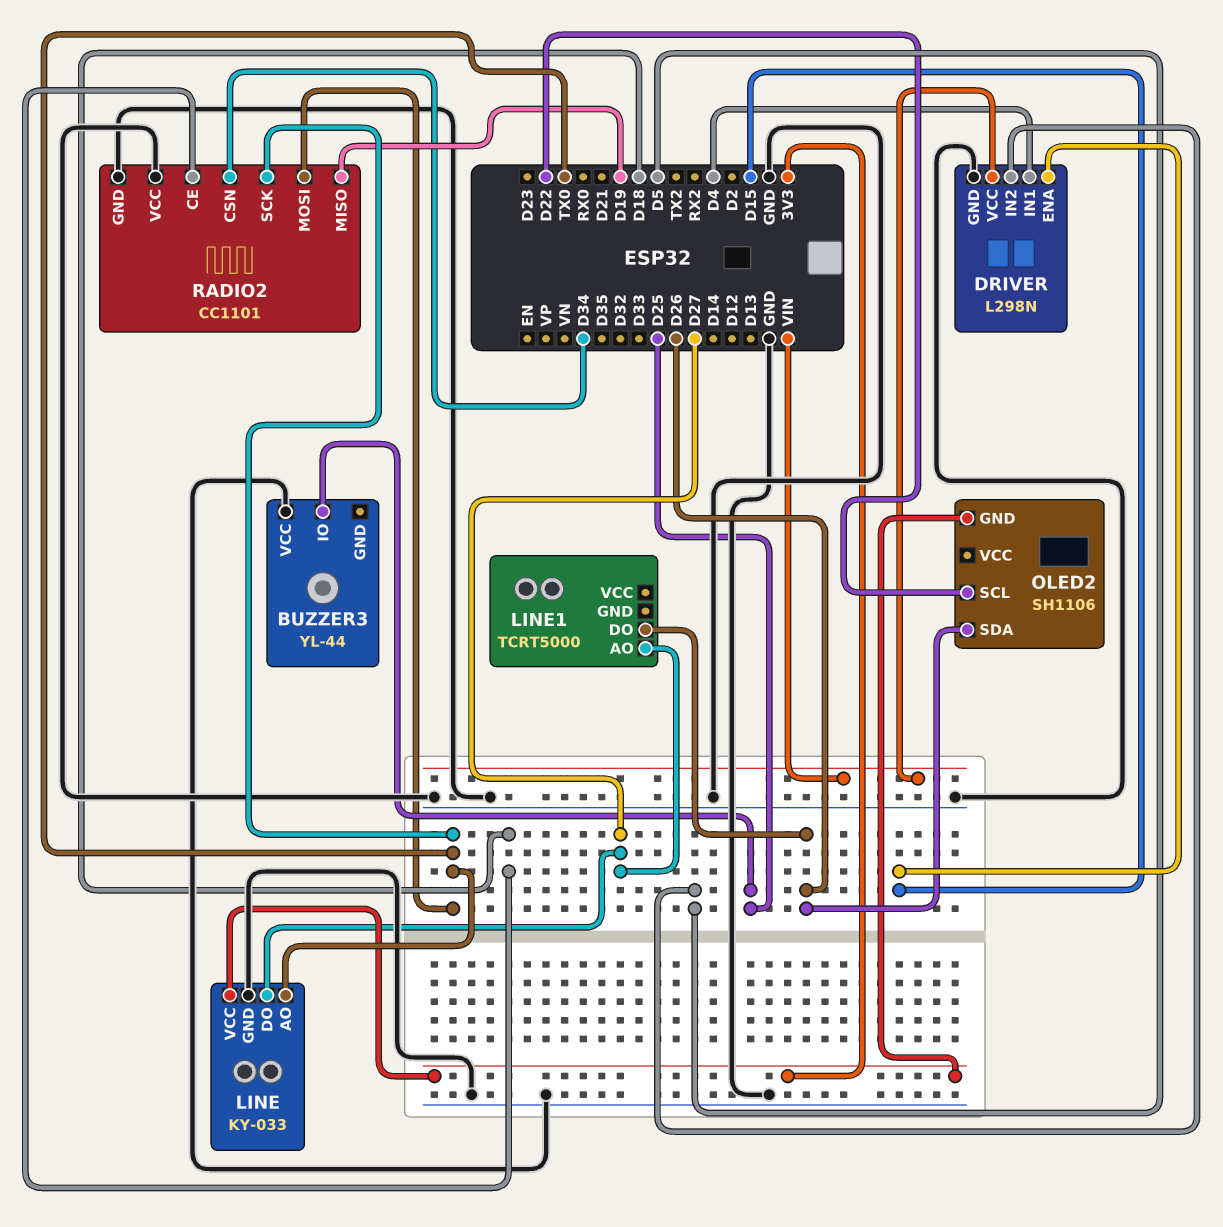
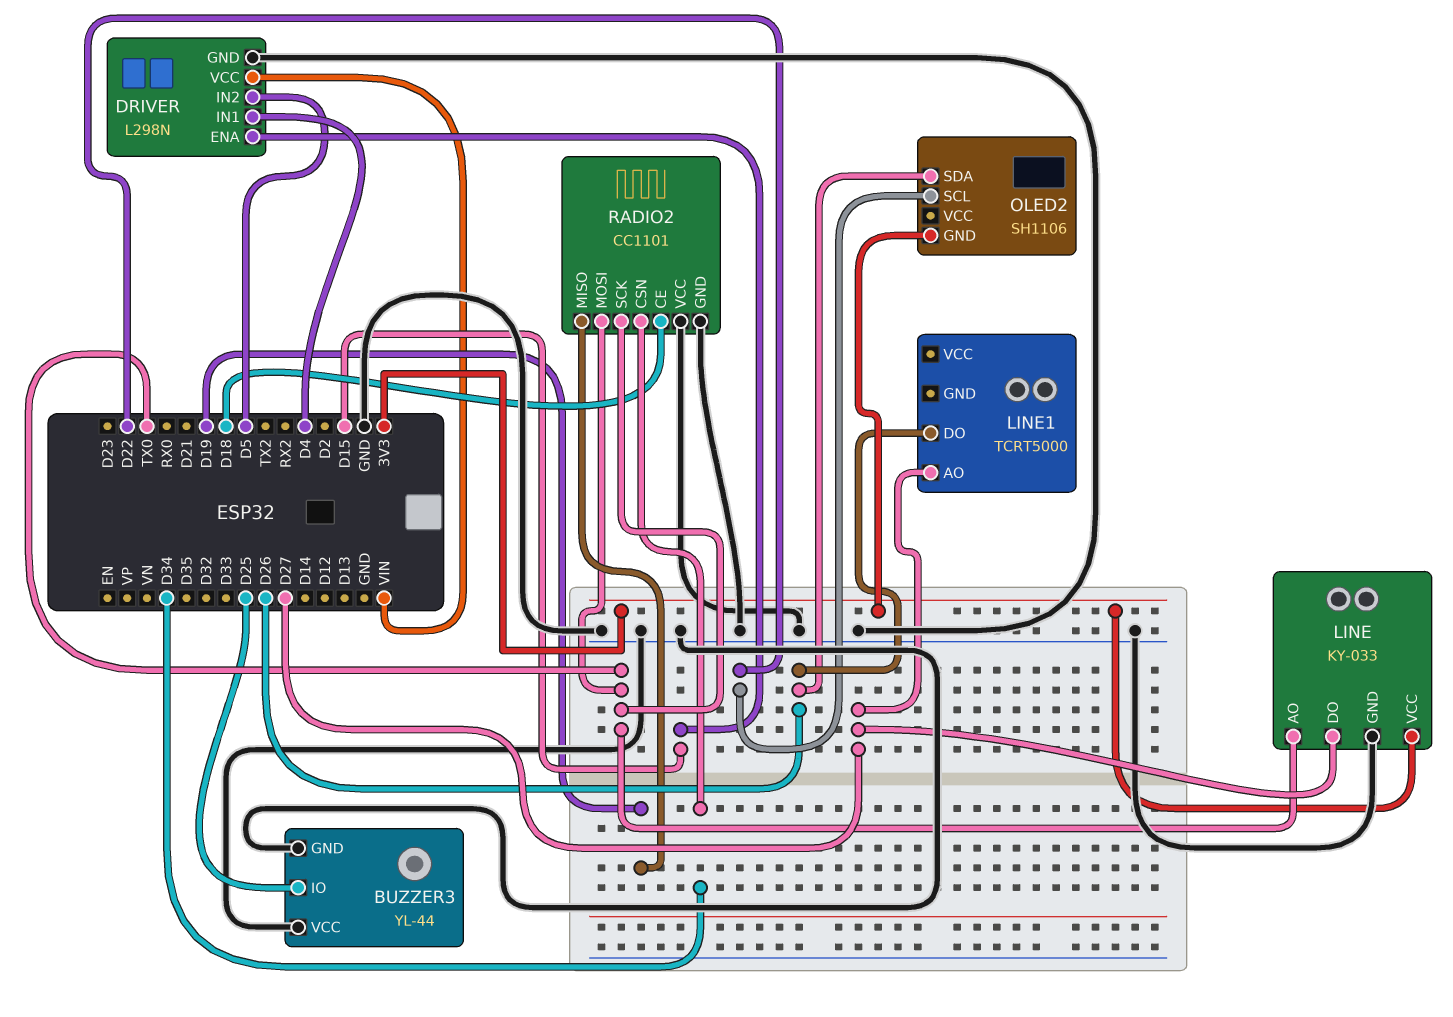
BUZZER3 pin GND: none -> GND

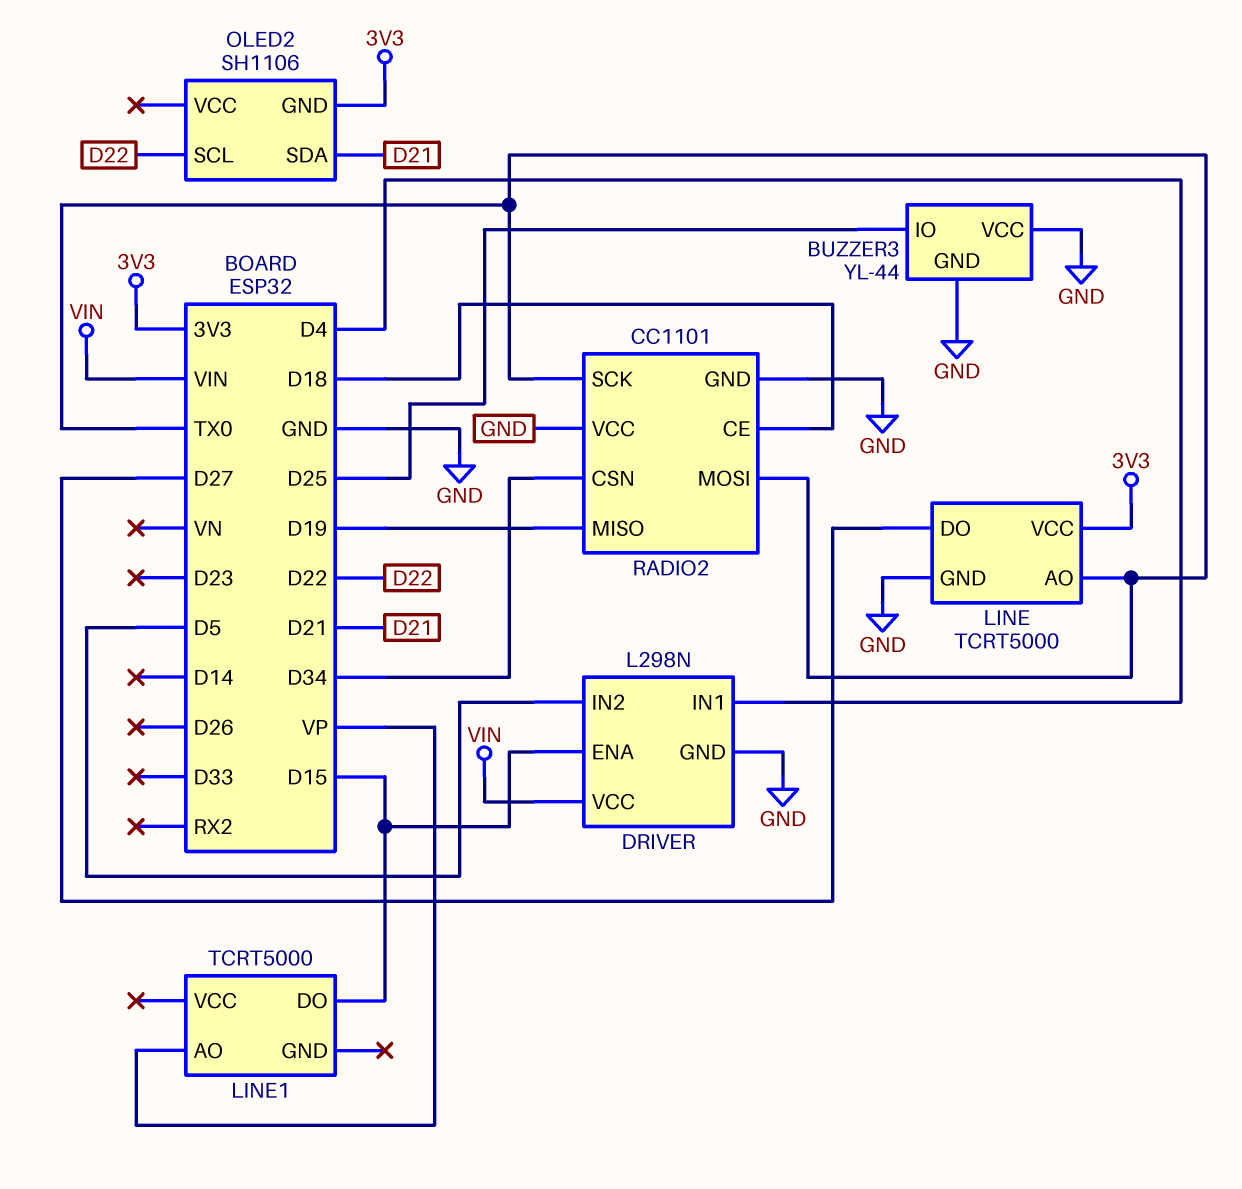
LINE: KY-033 -> TCRT5000
LINE1 pin AO: D27 -> VP
LINE1 pin DO: D26 -> D15
OLED2 pin SDA: D26 -> D21

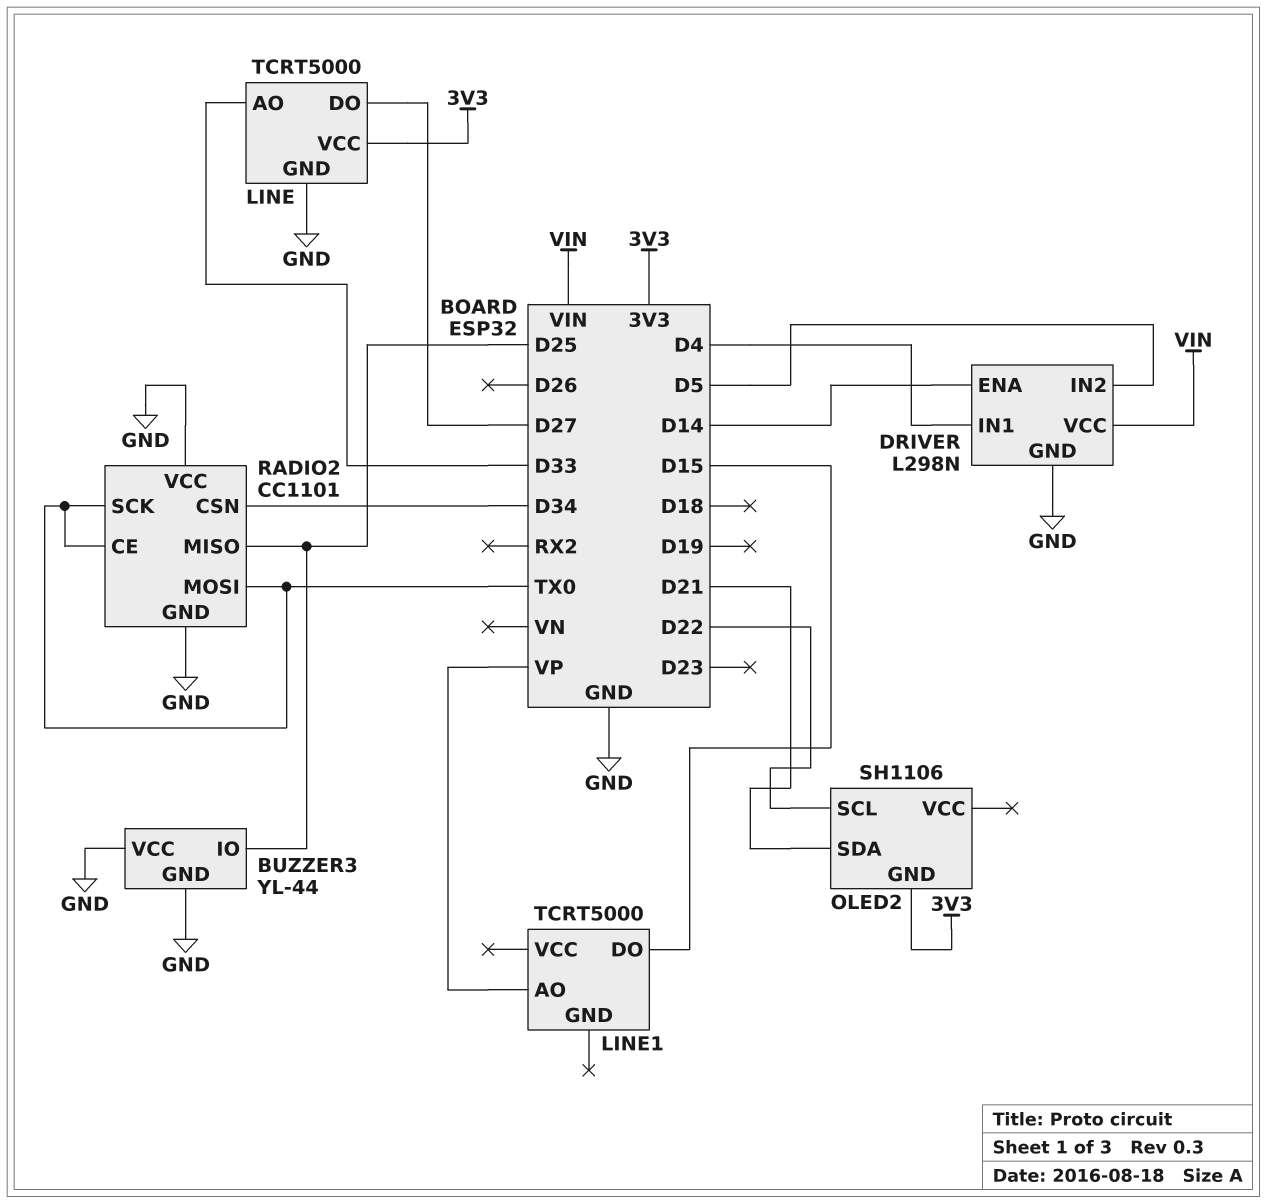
DRIVER pin ENA: D15 -> D14
LINE pin AO: TX0 -> D33
RADIO2 pin CE: D18 -> TX0
RADIO2 pin MISO: D19 -> D25

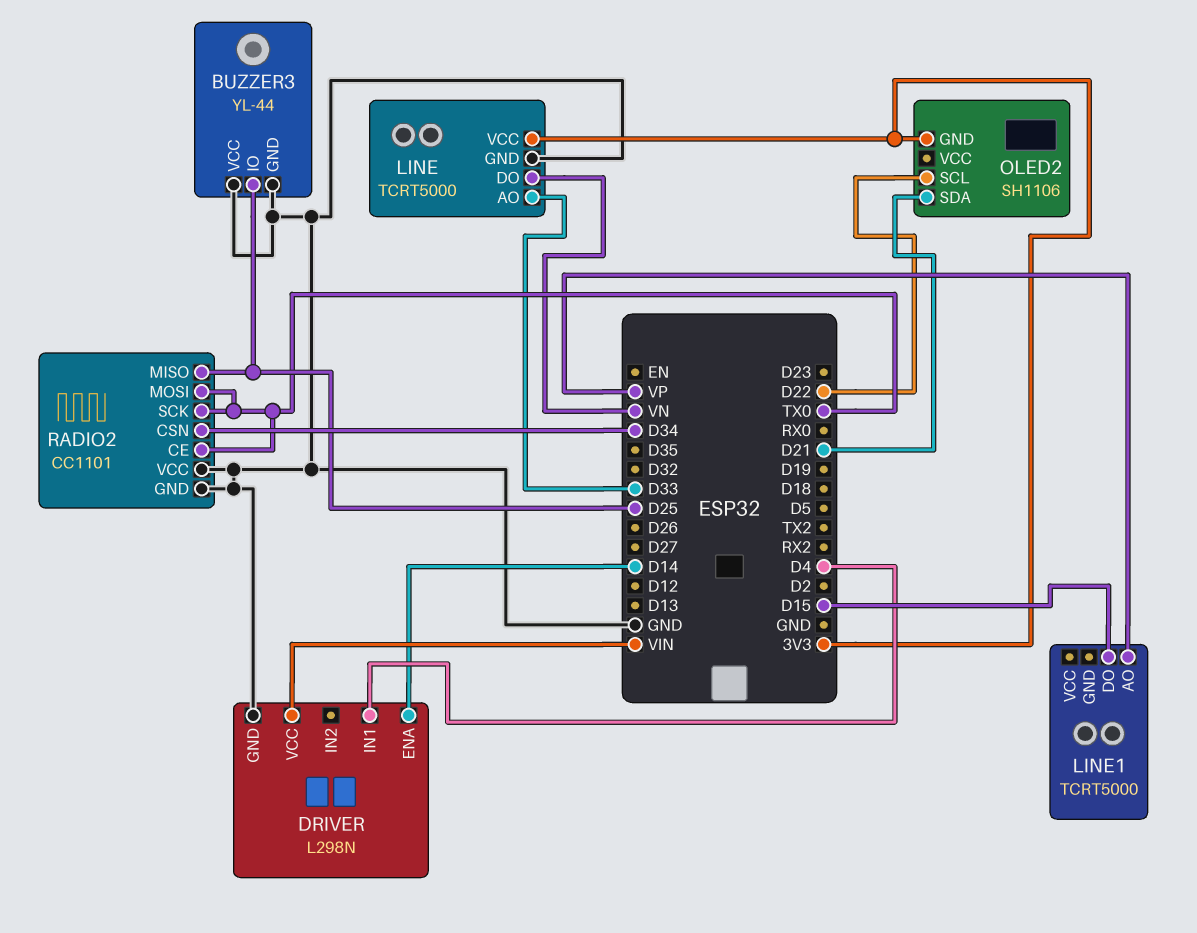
DRIVER pin IN2: D5 -> none
LINE pin DO: D27 -> VN

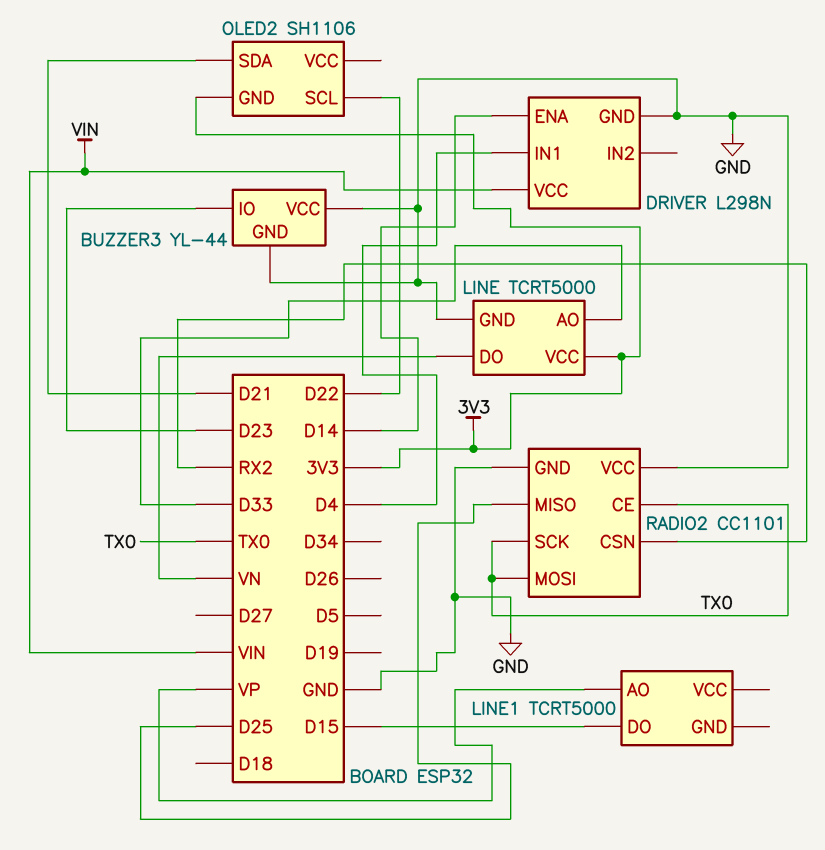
BUZZER3 pin IO: D25 -> D23
RADIO2 pin CSN: D34 -> RX2

